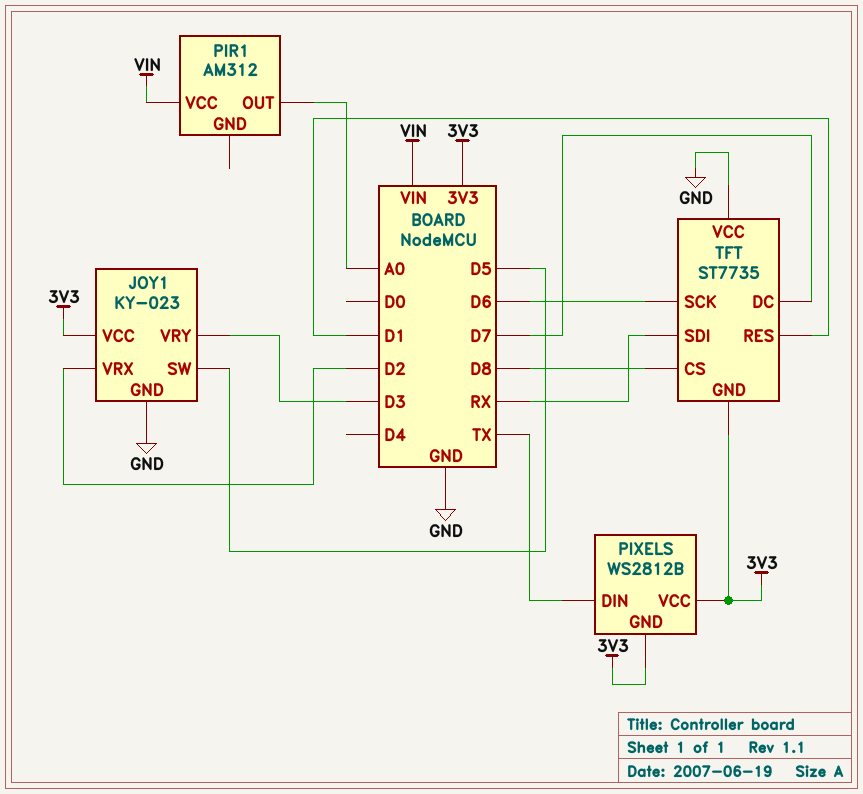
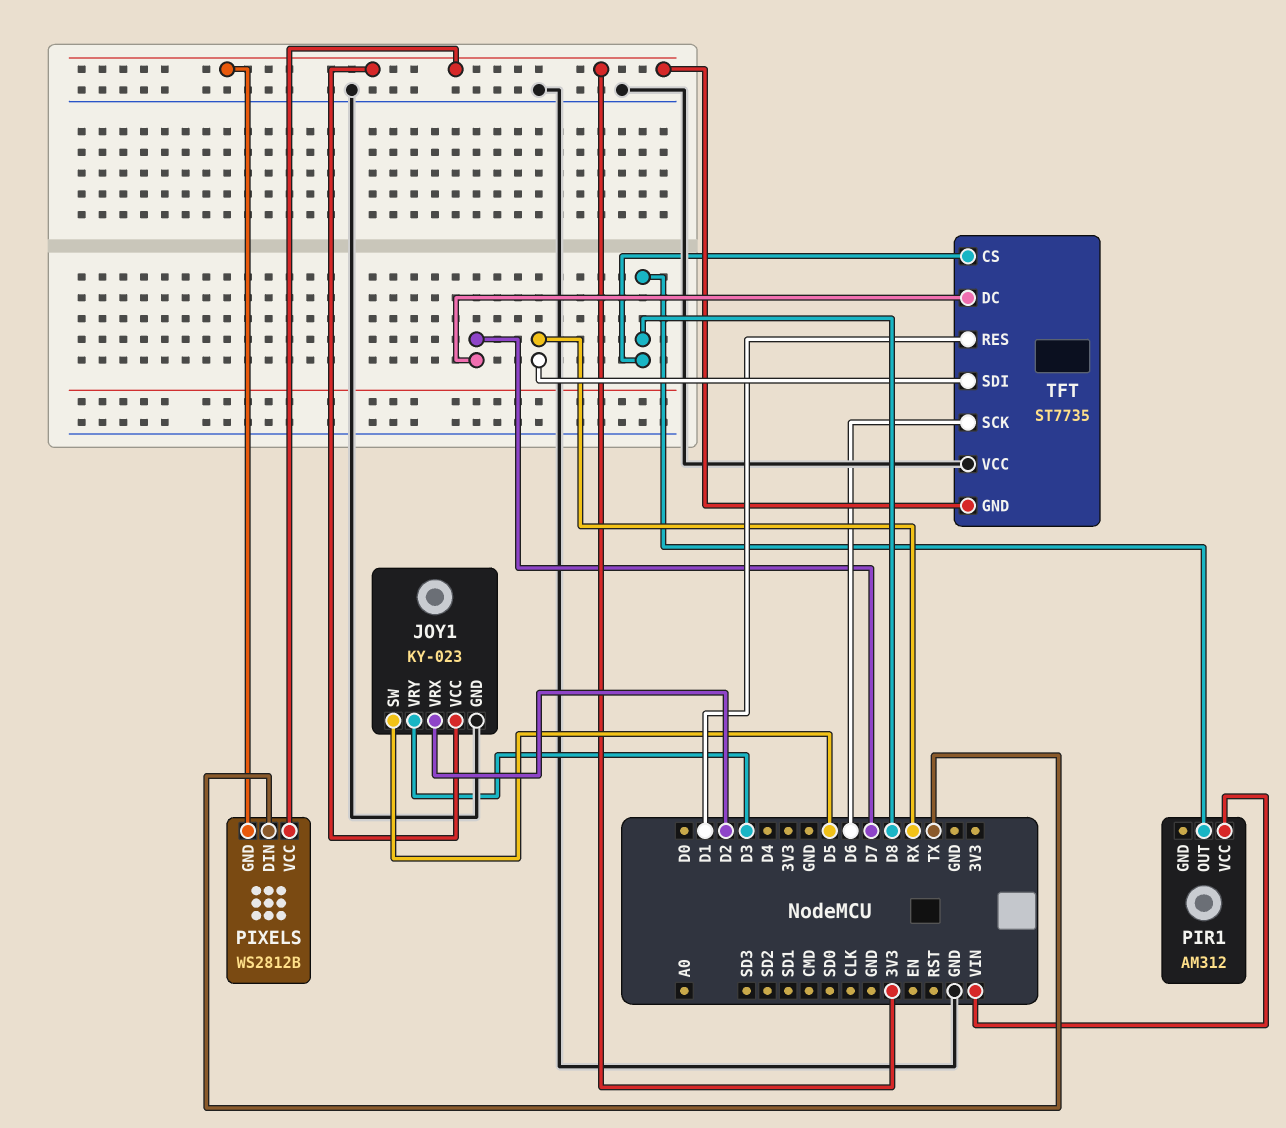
PIR1 pin OUT: A0 -> D8

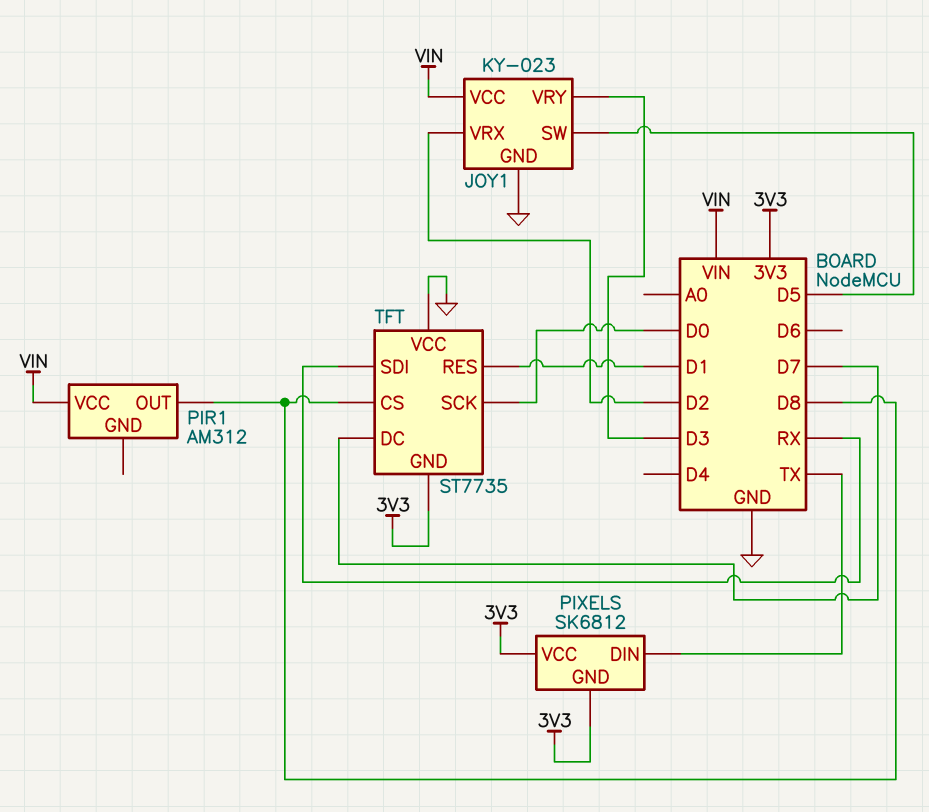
JOY1 pin VCC: 3V3 -> VIN
PIXELS: WS2812B -> SK6812
TFT pin SCK: D6 -> D0

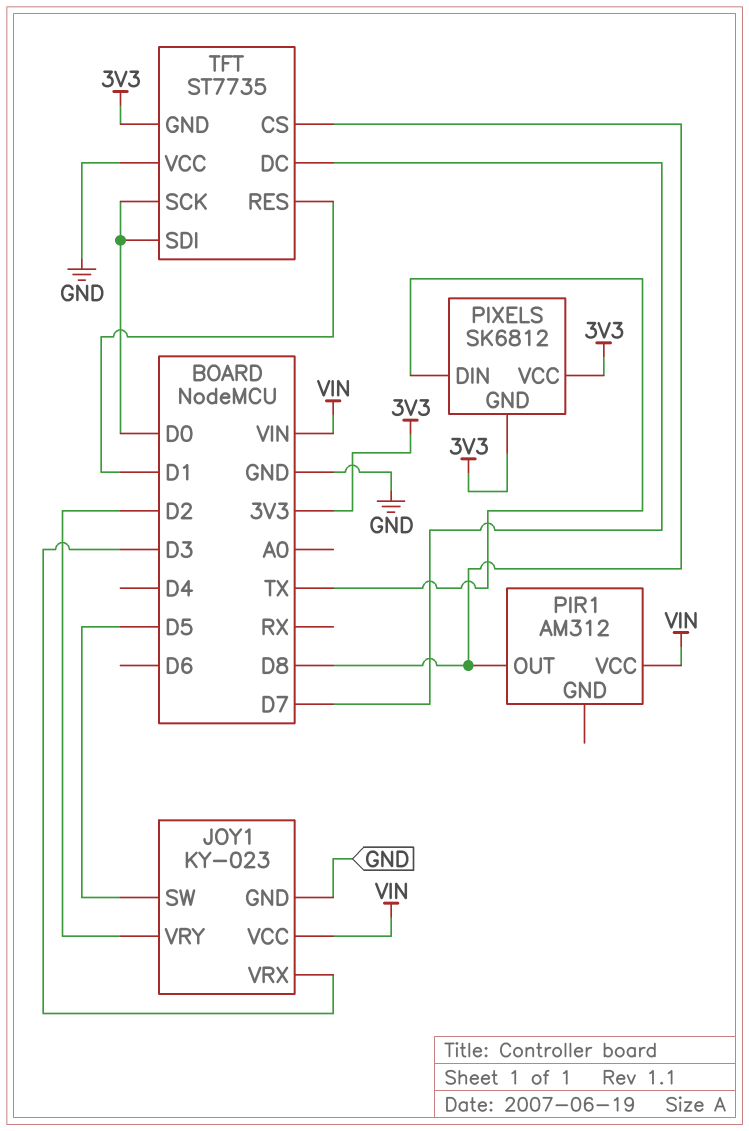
JOY1 pin VRX: D2 -> D3
JOY1 pin VRY: D3 -> D2
TFT pin SDI: RX -> D0

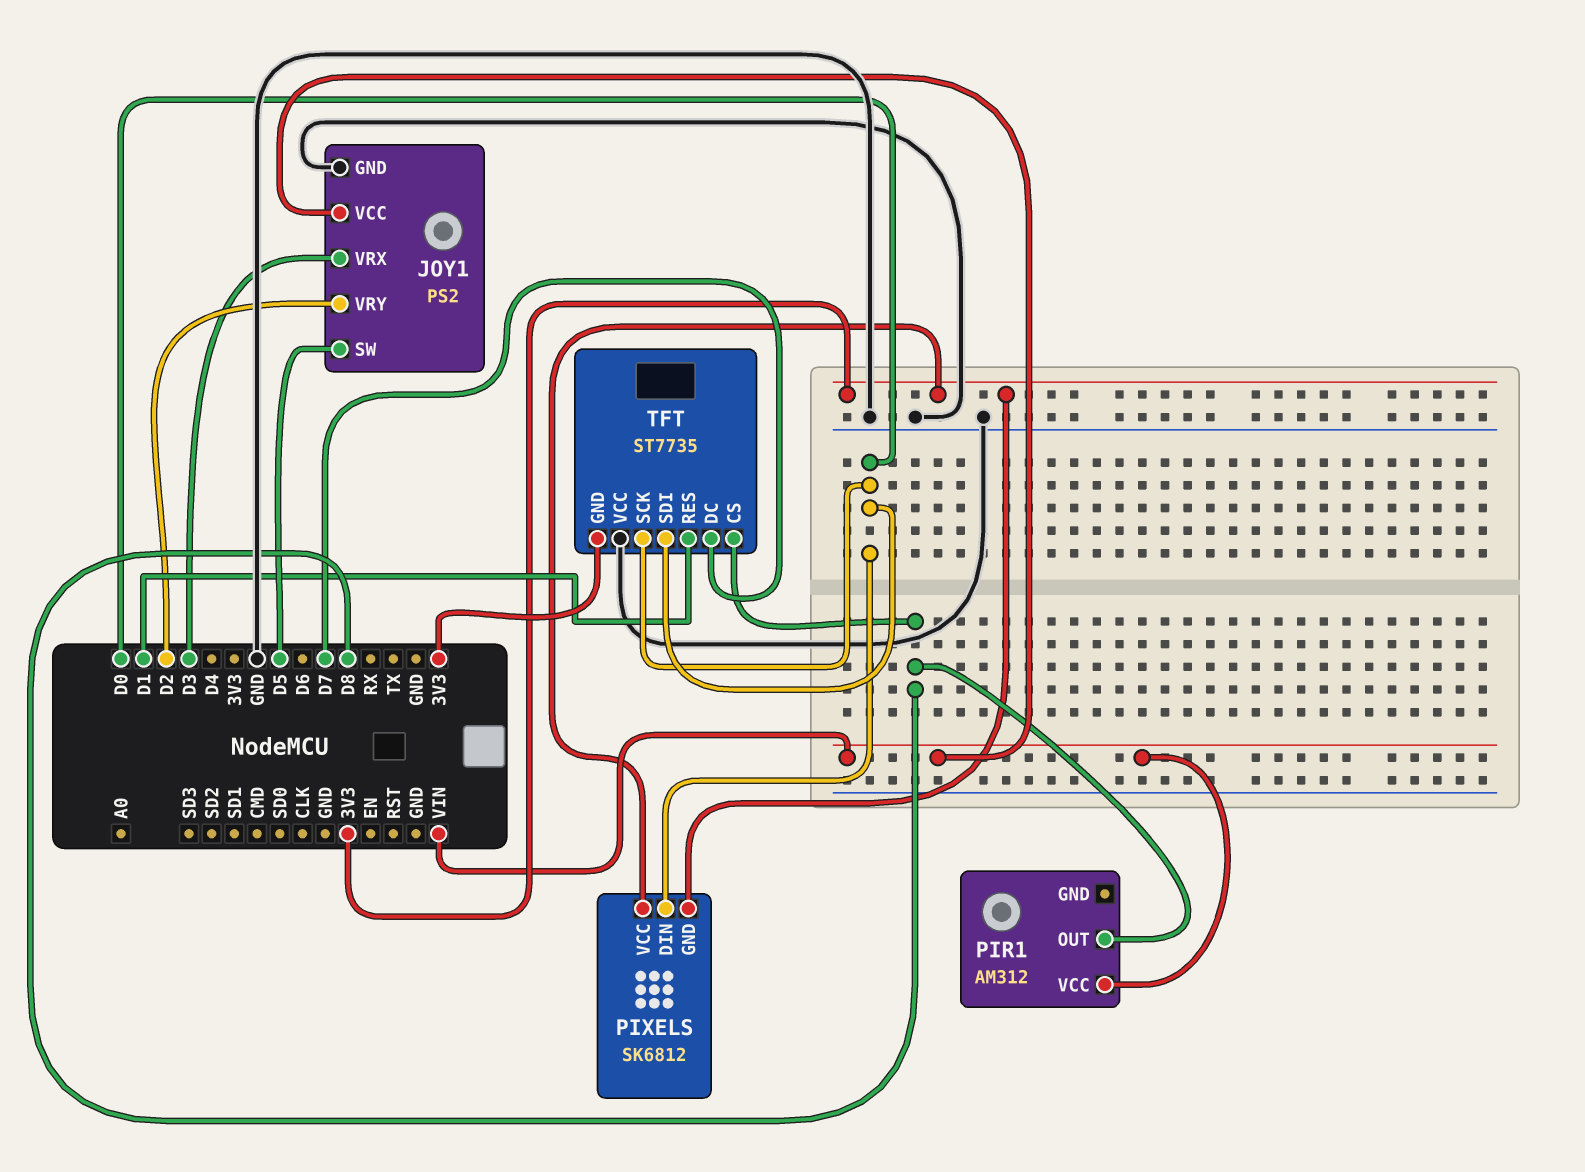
JOY1: KY-023 -> PS2
PIXELS pin DIN: TX -> D0

